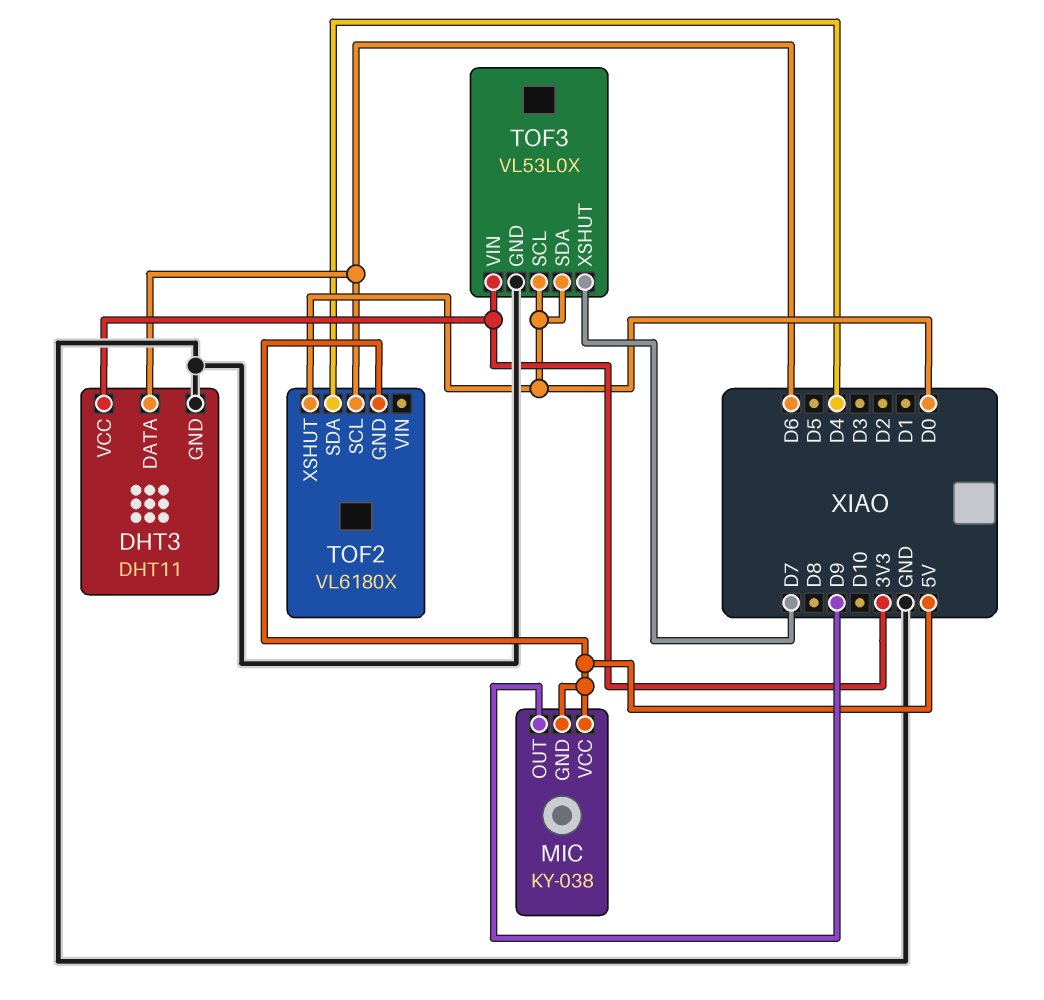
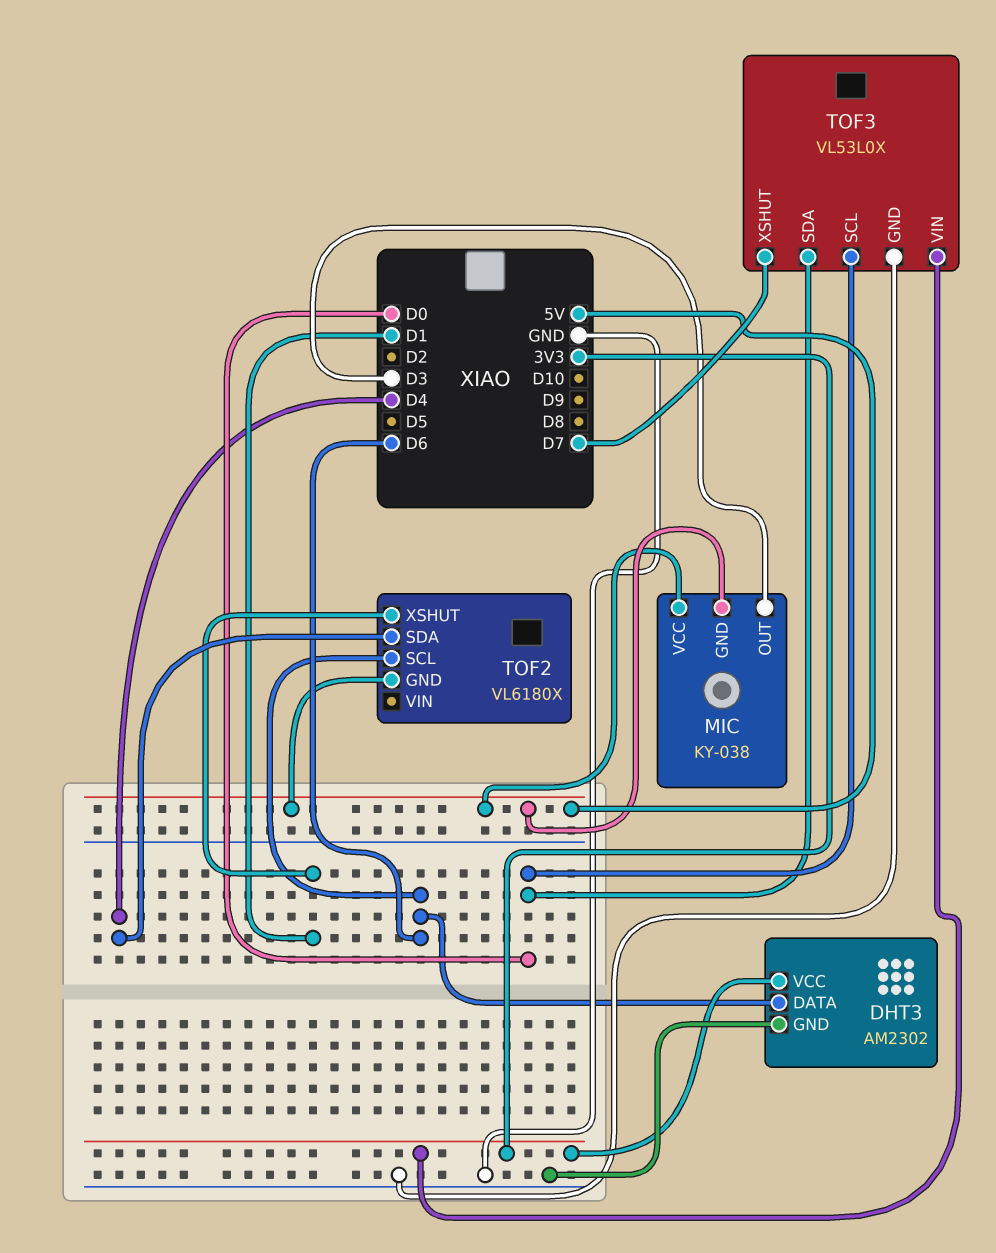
DHT3: DHT11 -> AM2302
MIC pin OUT: D9 -> D3
TOF2 pin XSHUT: D0 -> D1

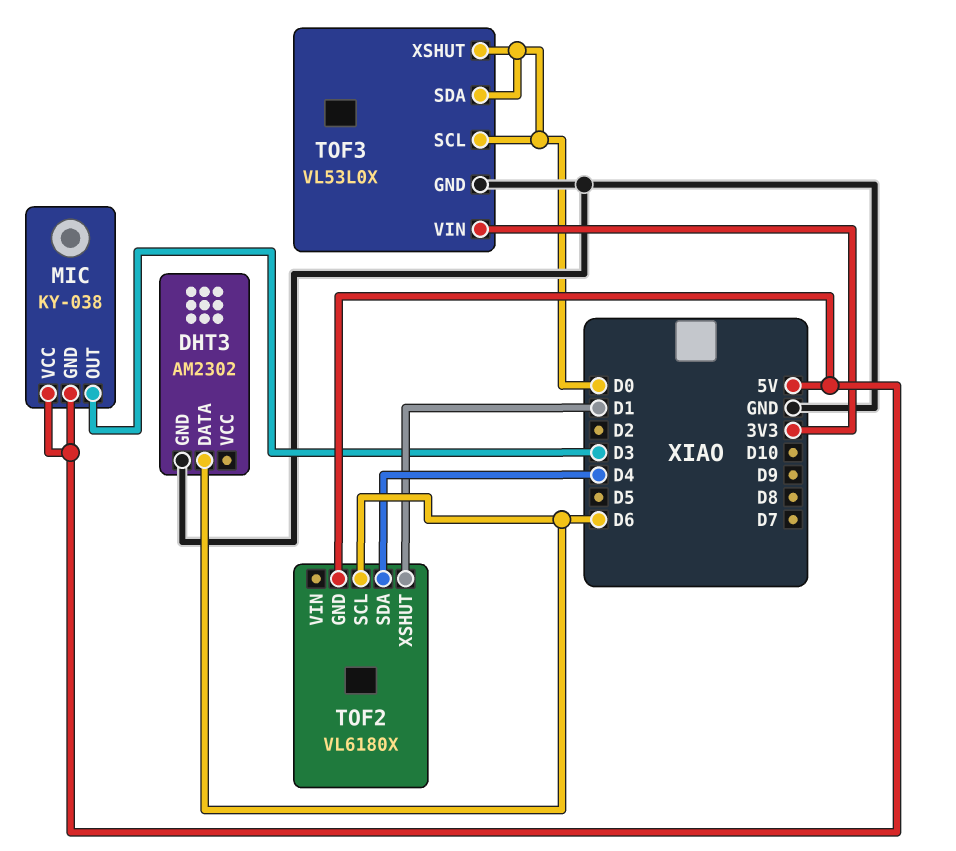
DHT3 pin VCC: 3V3 -> none
TOF3 pin XSHUT: D7 -> D0

